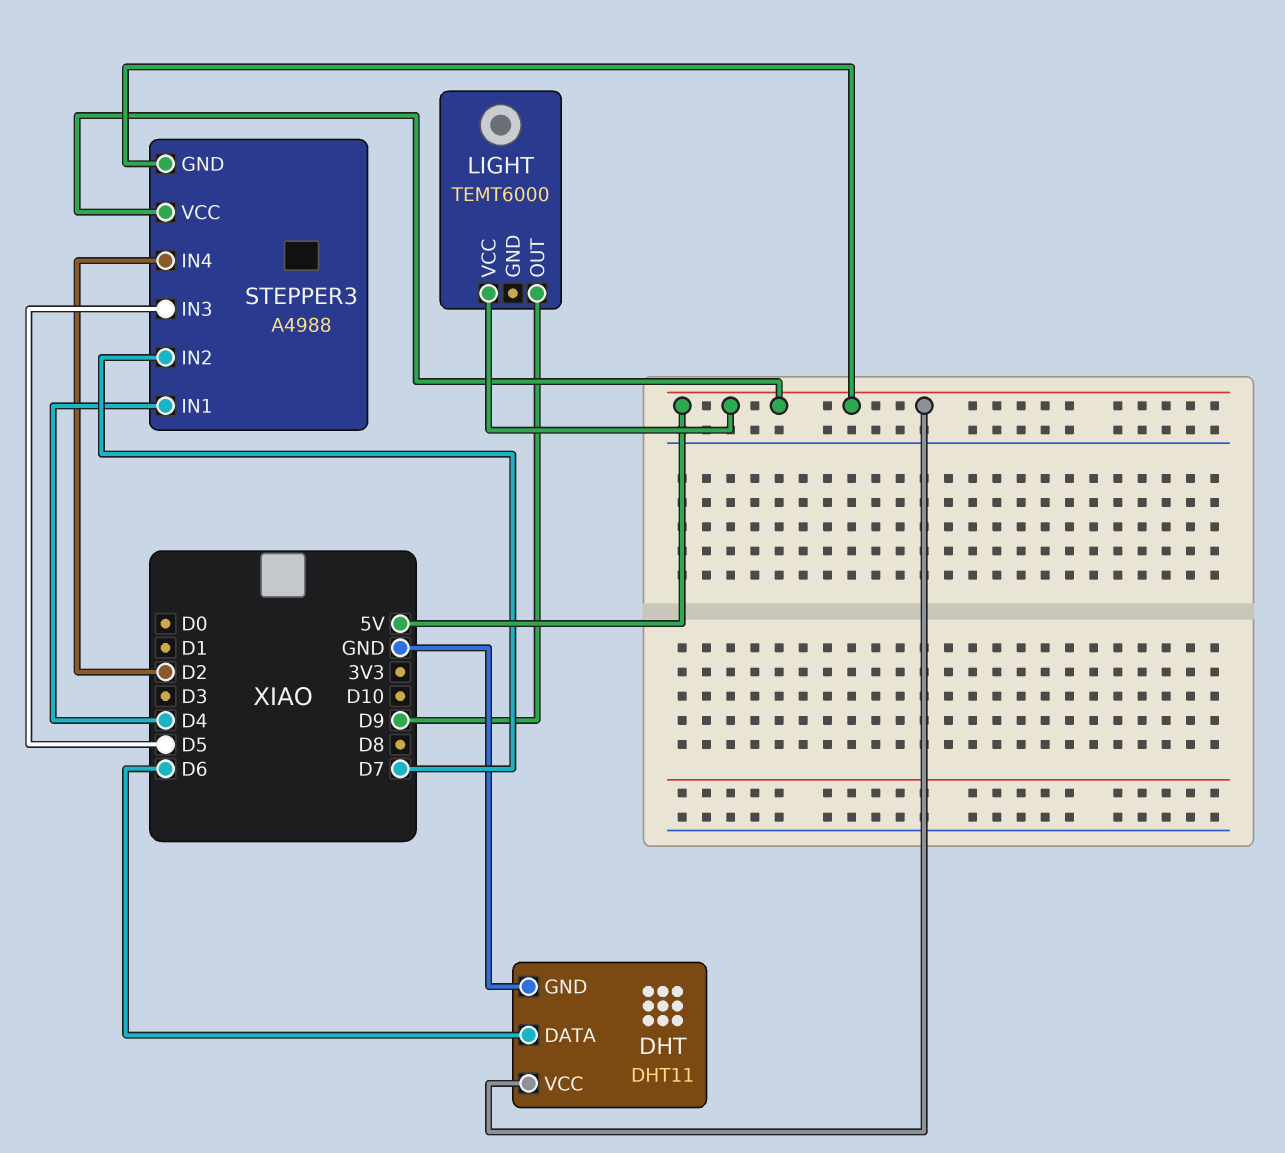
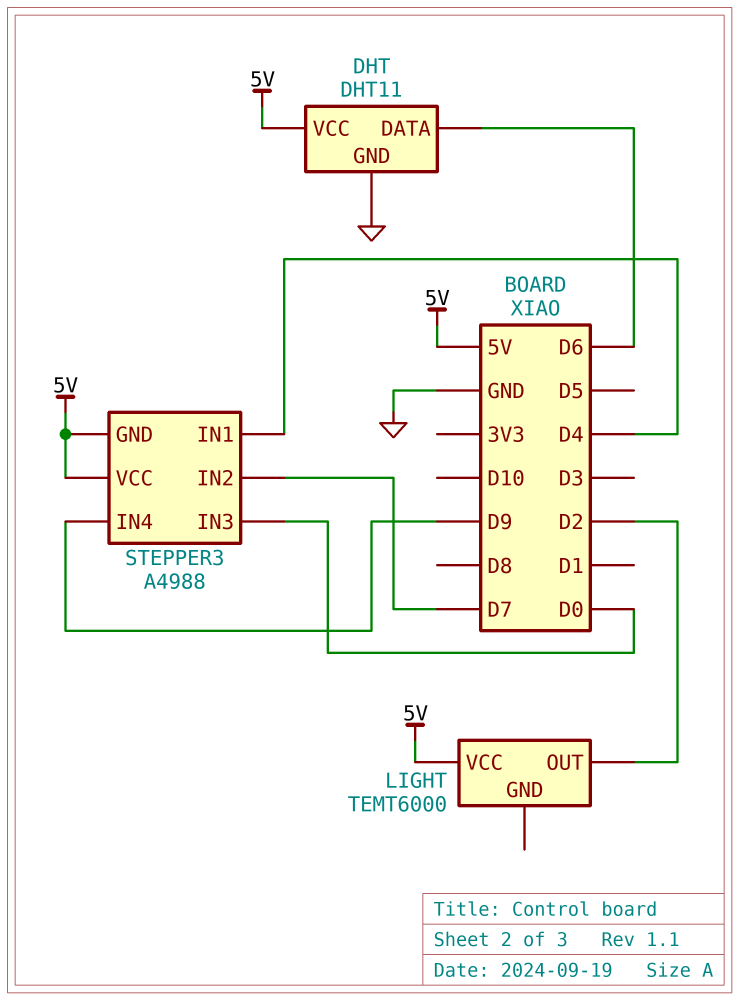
LIGHT pin OUT: D9 -> D2
STEPPER3 pin IN3: D5 -> D0
STEPPER3 pin IN4: D2 -> D9

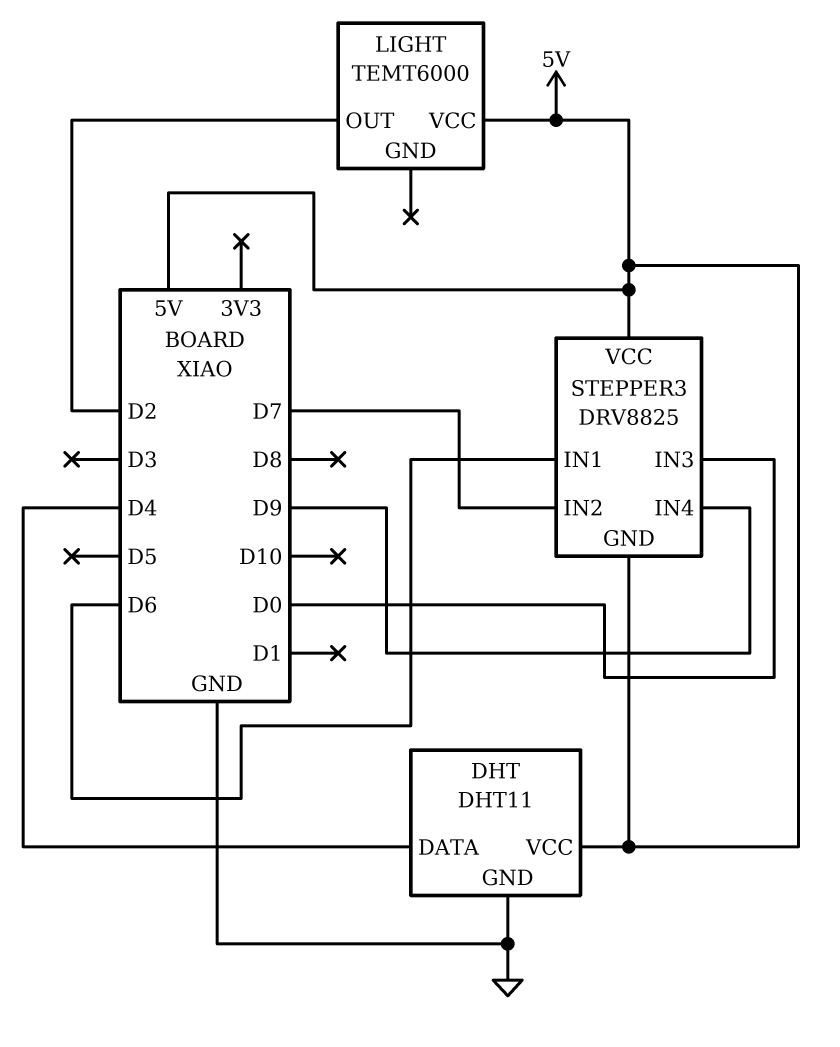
DHT pin DATA: D6 -> D4
STEPPER3: A4988 -> DRV8825
STEPPER3 pin IN1: D4 -> D6

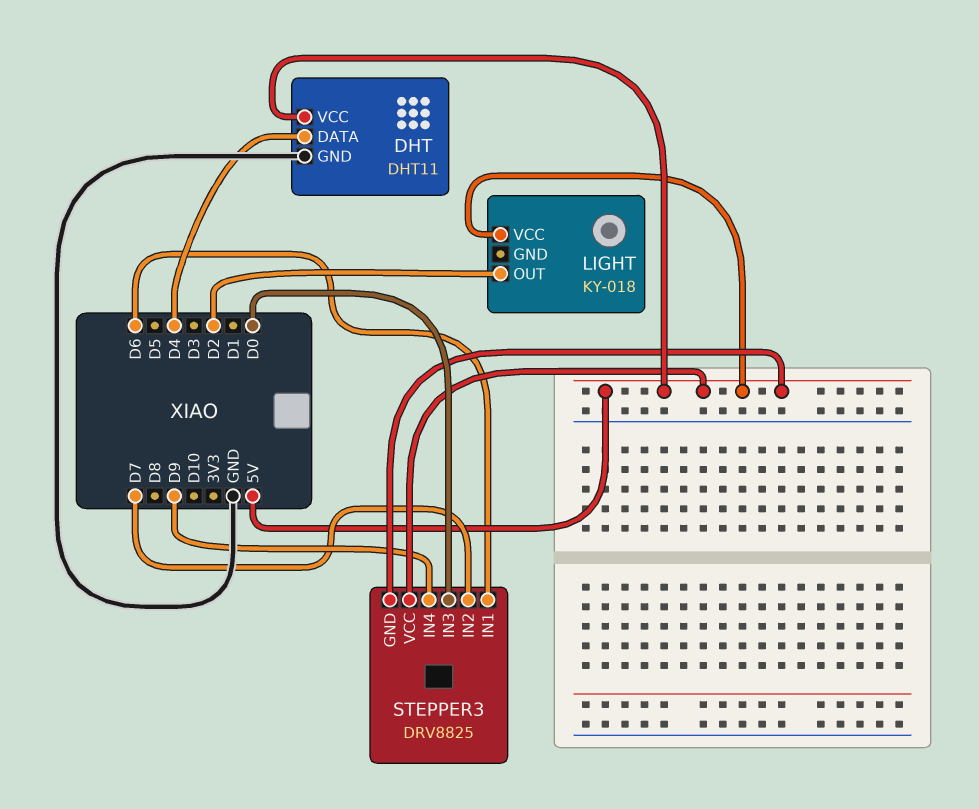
LIGHT: TEMT6000 -> KY-018

